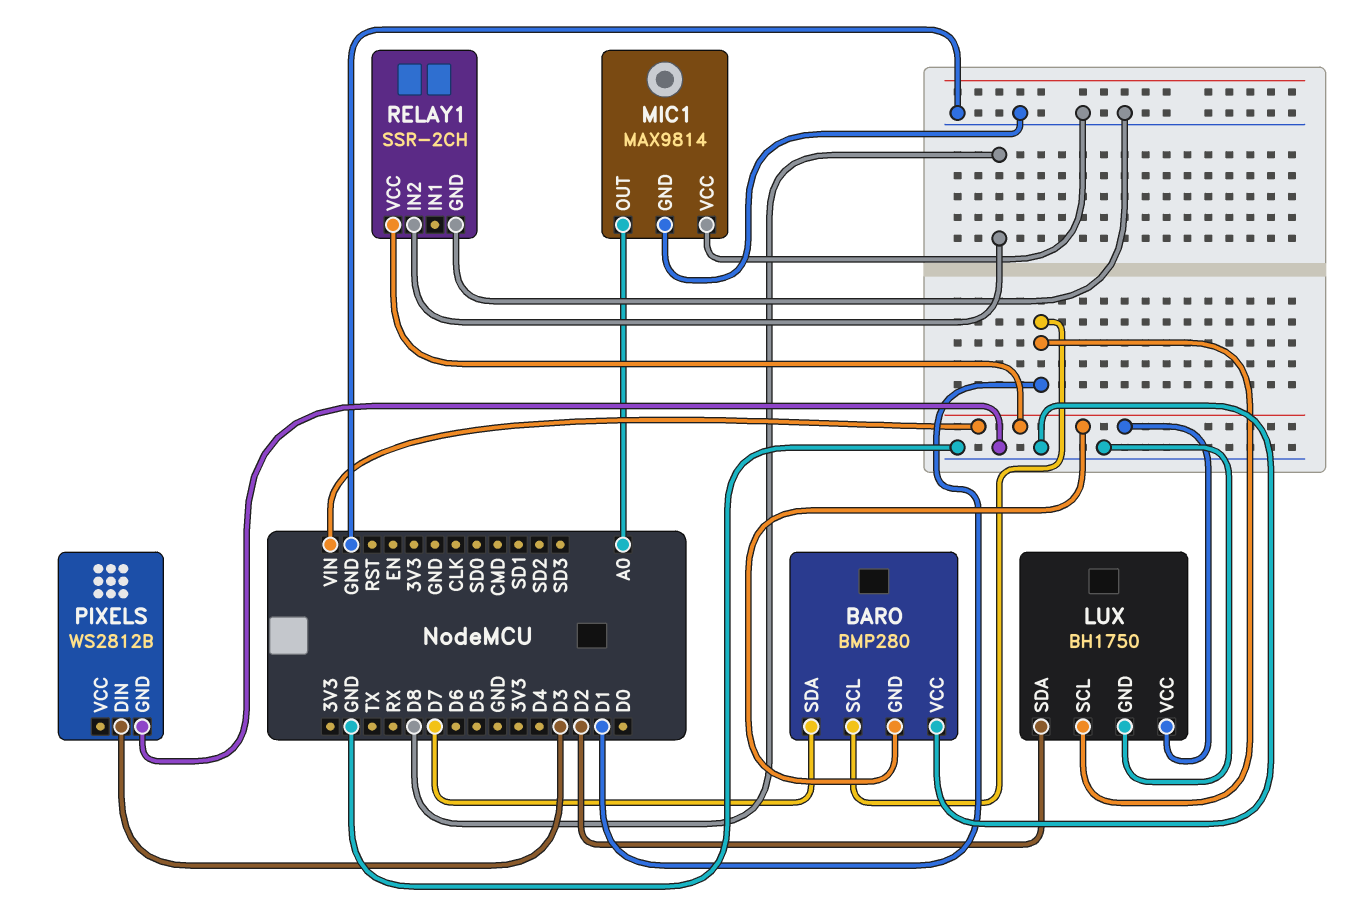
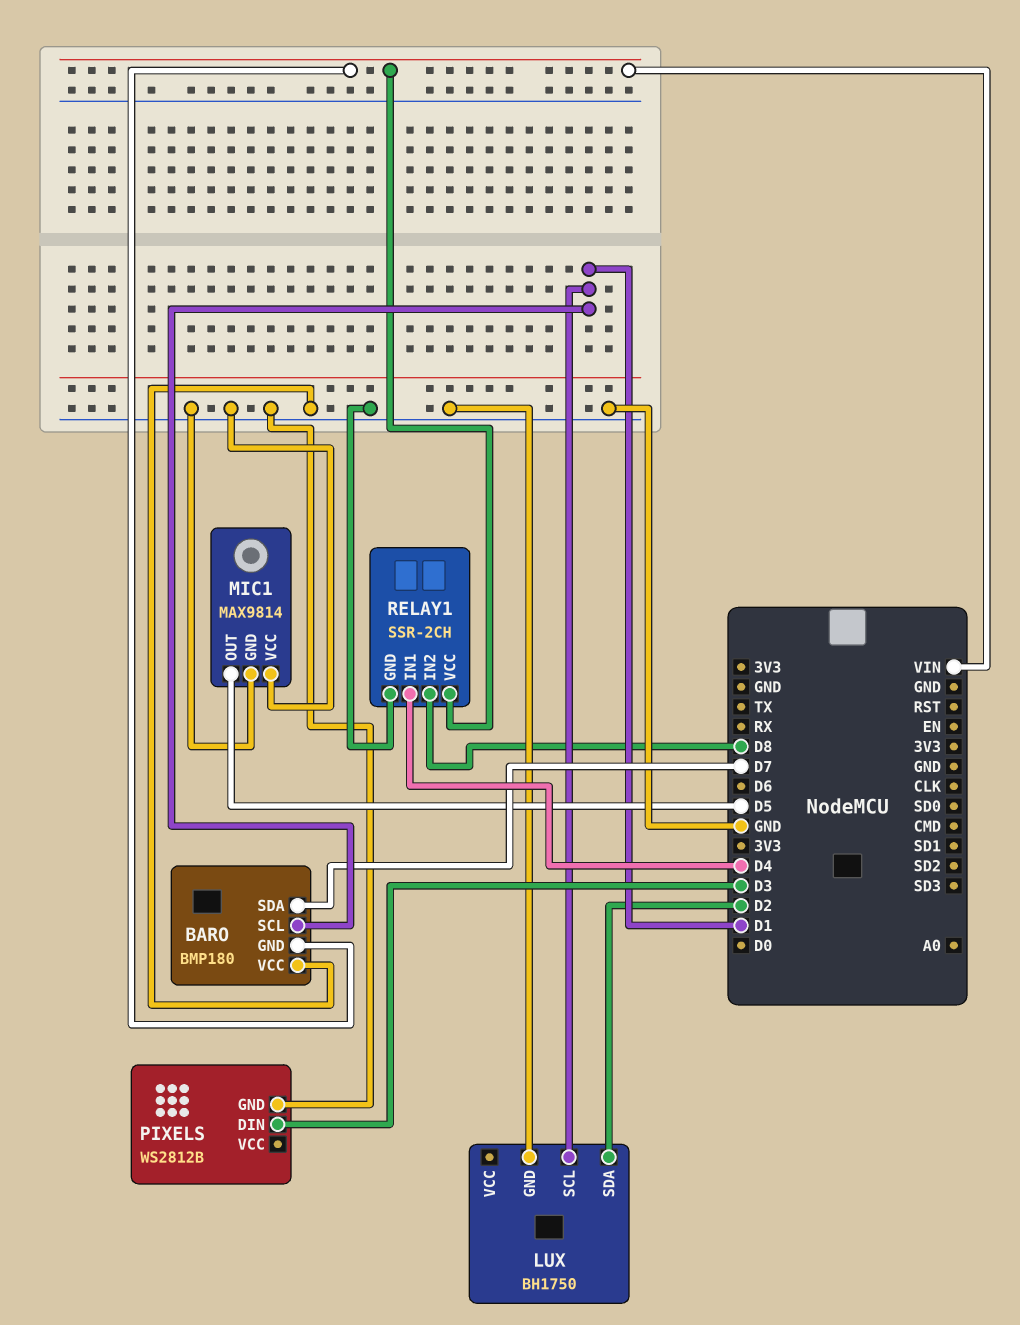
BARO: BMP280 -> BMP180
LUX pin VCC: VIN -> none
MIC1 pin OUT: A0 -> D5
RELAY1 pin IN1: none -> D4

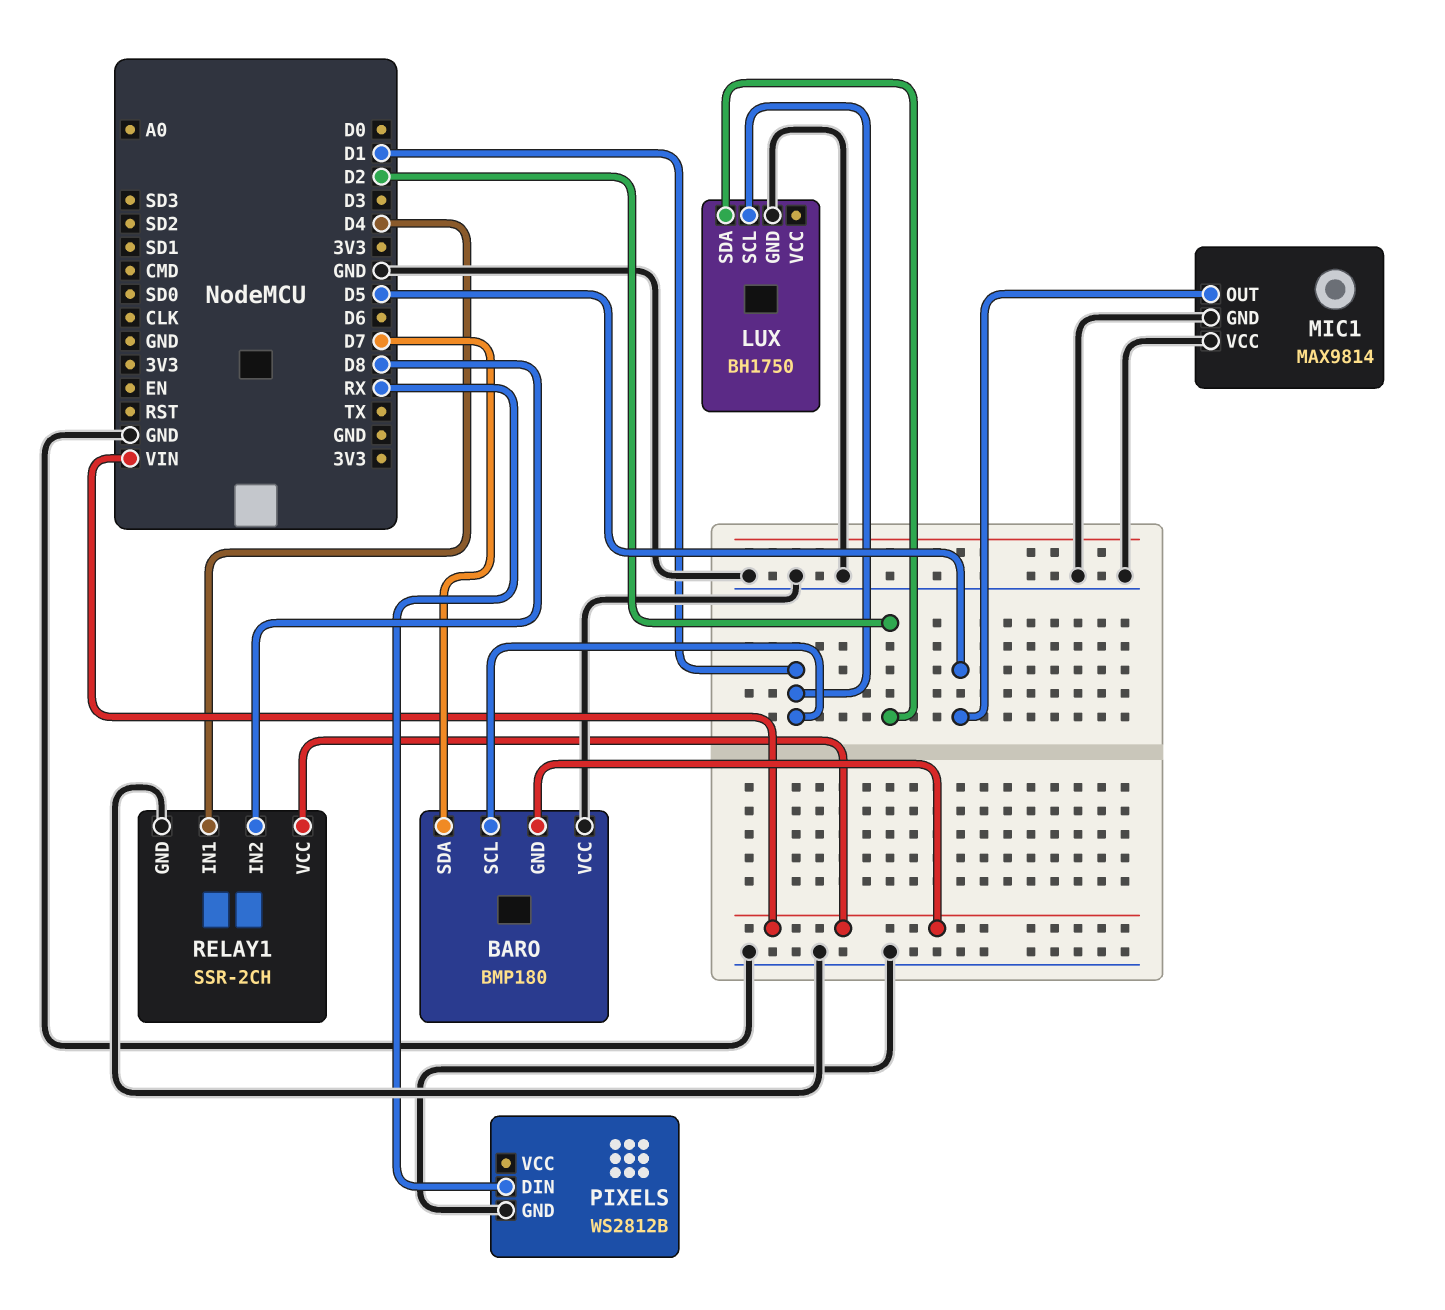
PIXELS pin DIN: D3 -> RX

